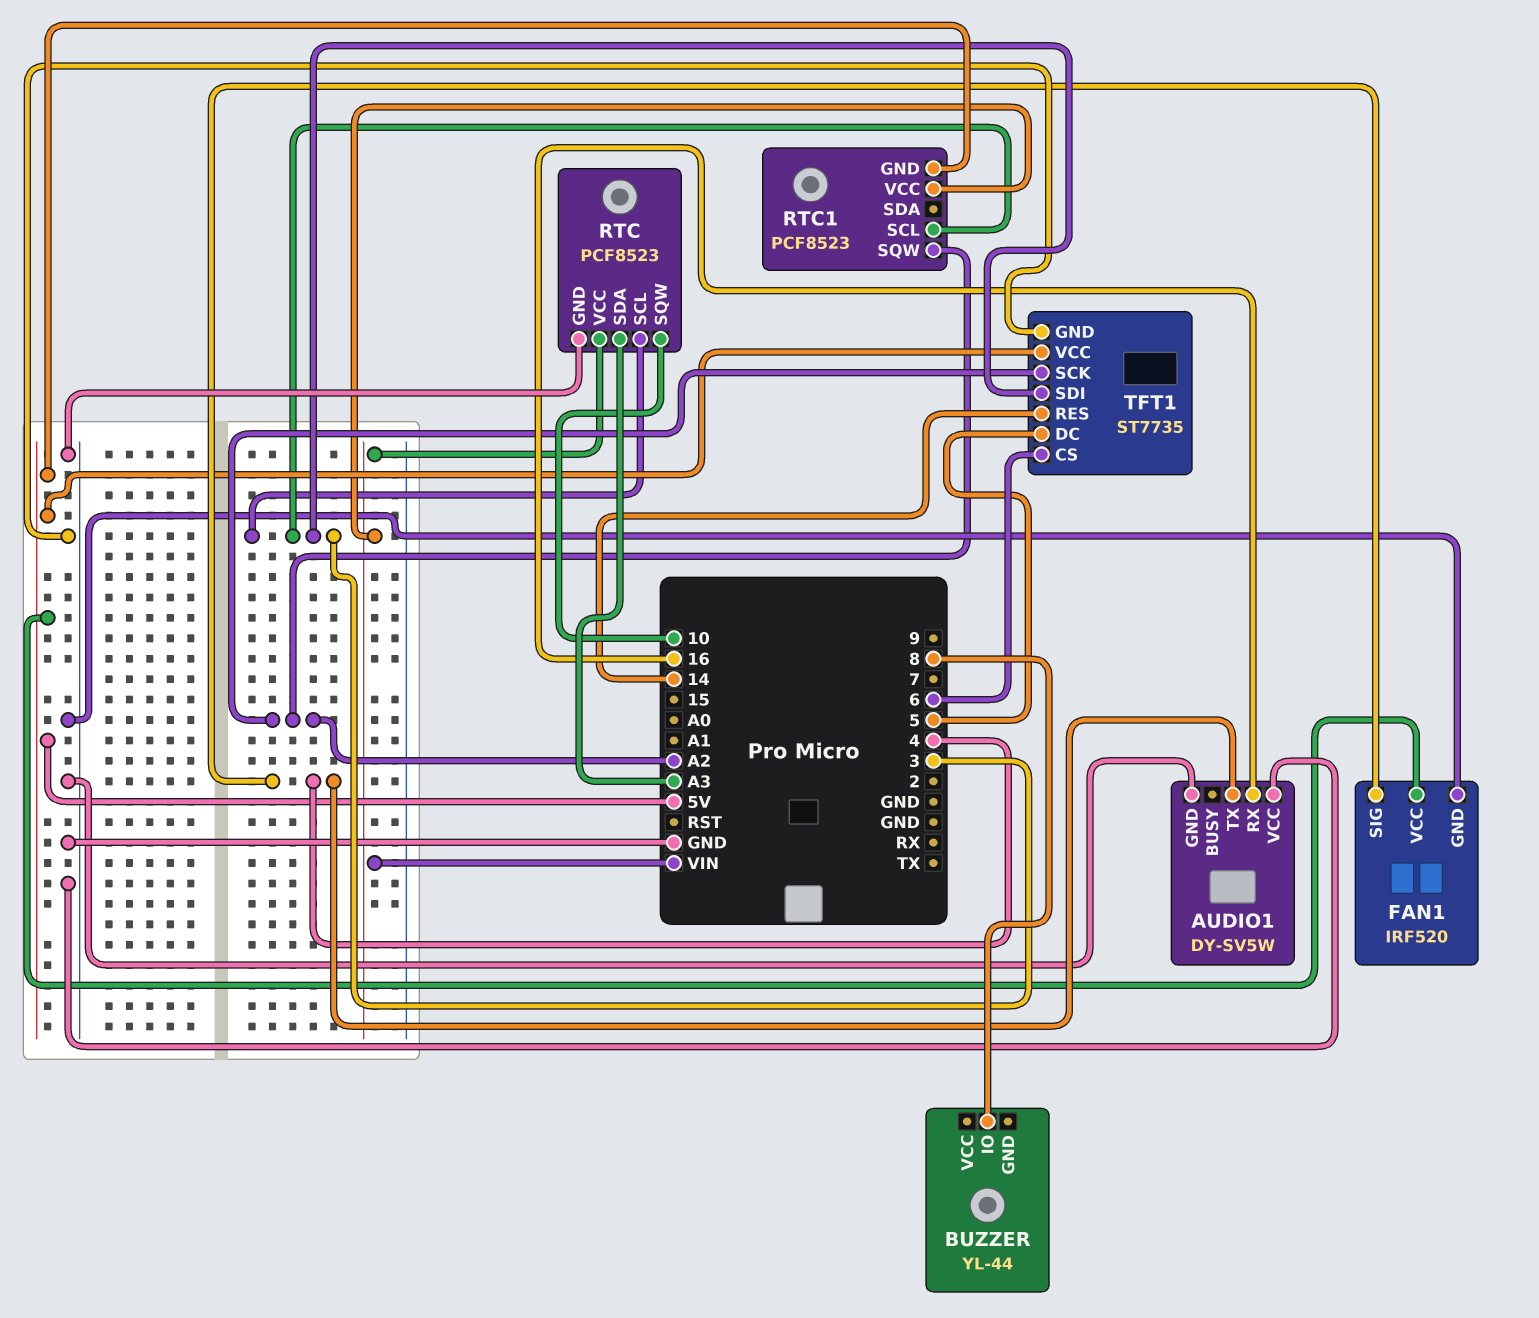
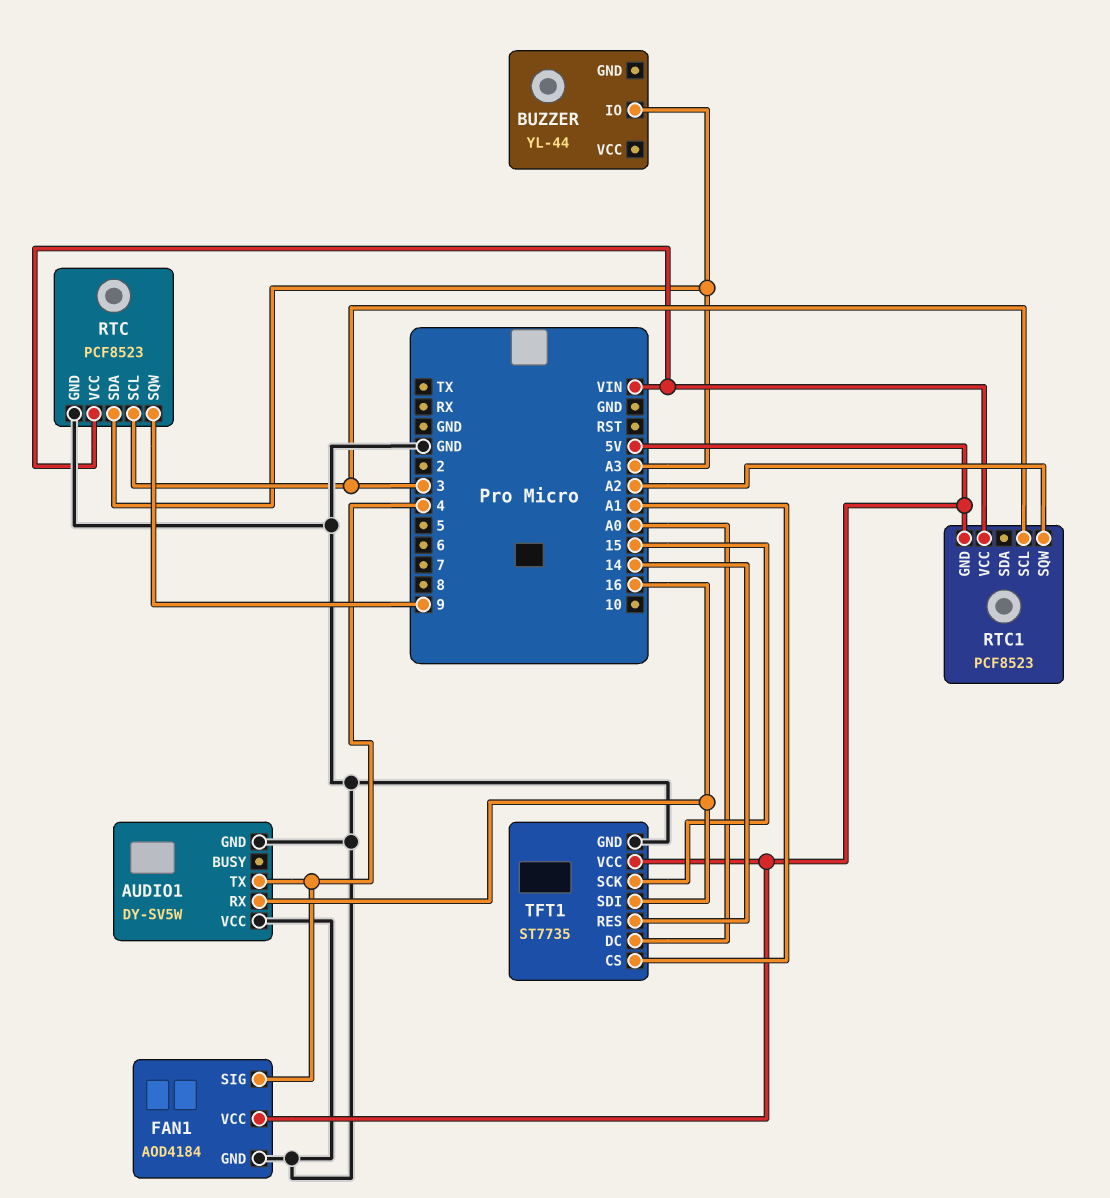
BUZZER pin IO: 8 -> A3
FAN1: IRF520 -> AOD4184
RTC pin SQW: 10 -> 9
TFT1 pin CS: 6 -> A1
TFT1 pin DC: 5 -> A0
TFT1 pin SCK: A2 -> 15
TFT1 pin SDI: 3 -> 16

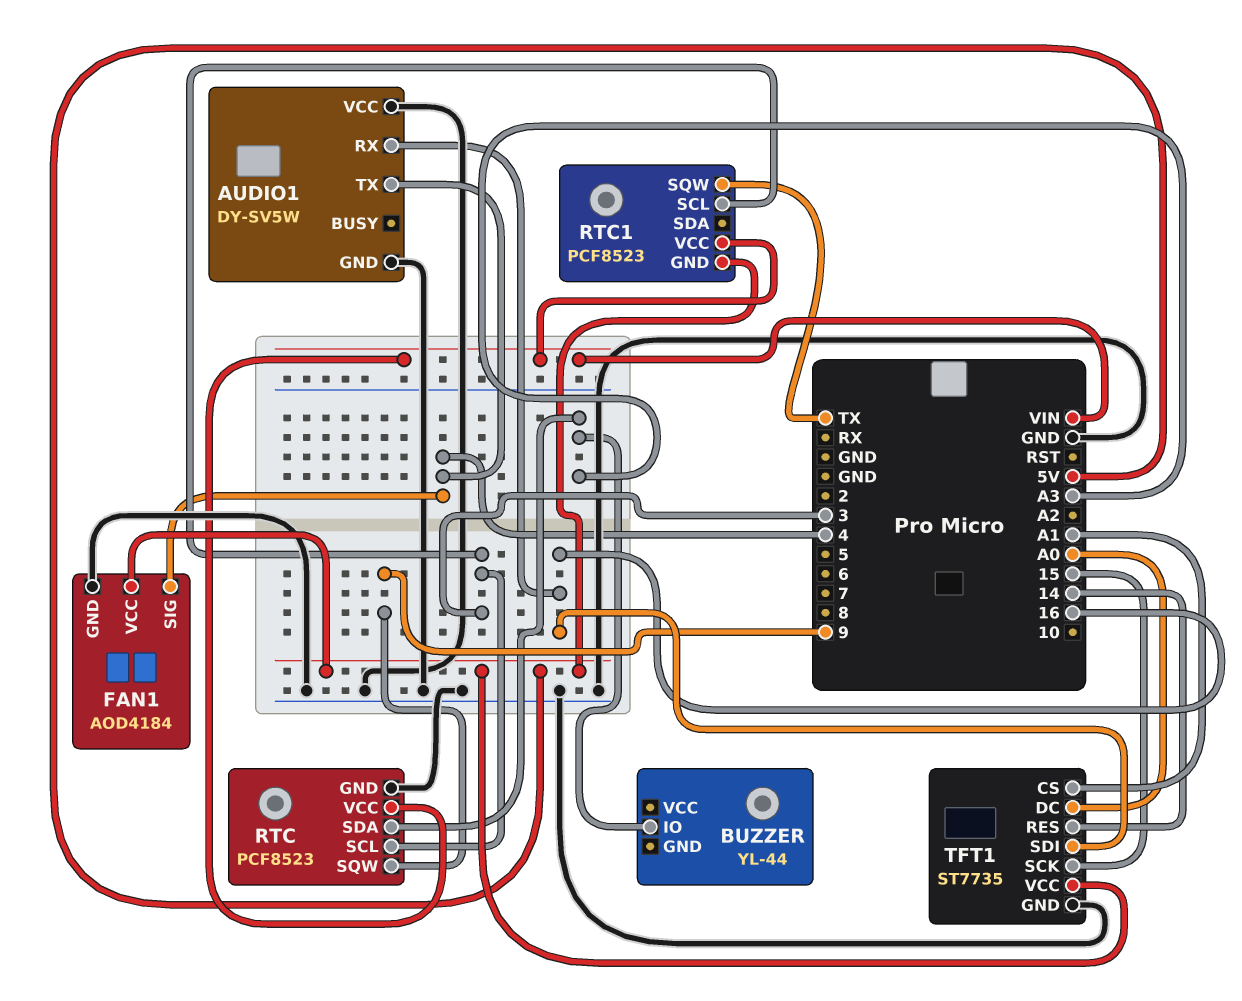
RTC1 pin SQW: A2 -> TX

